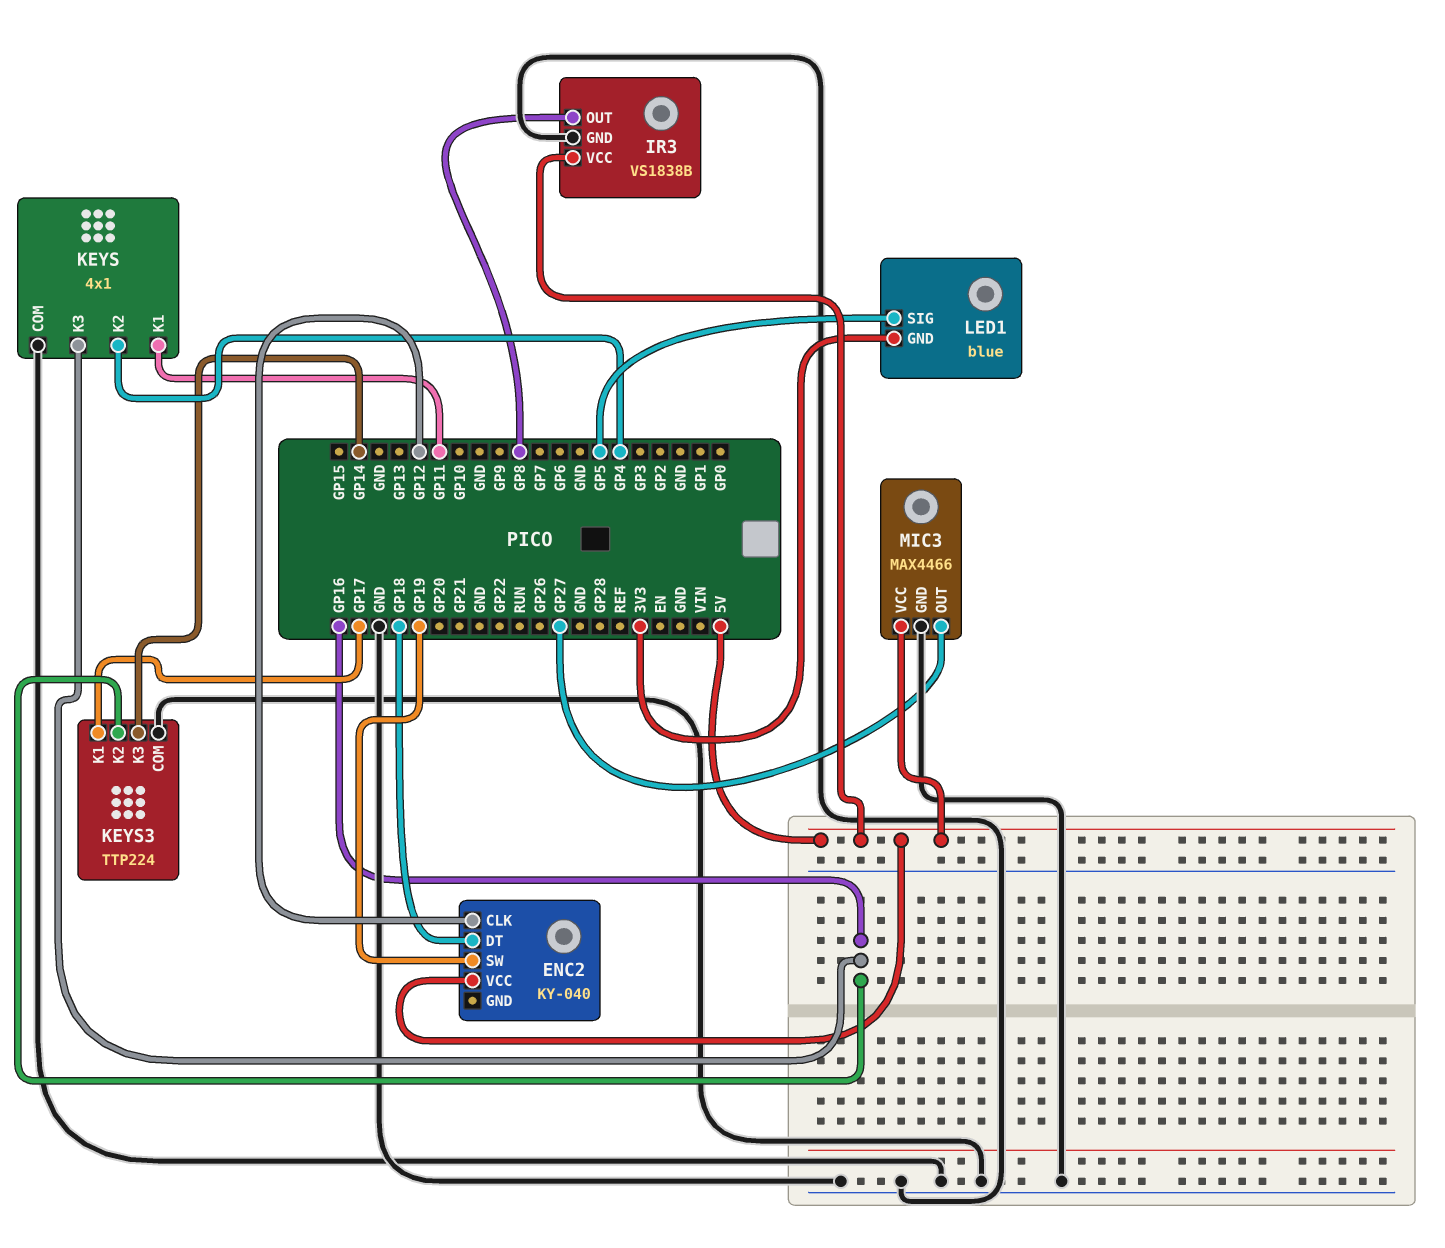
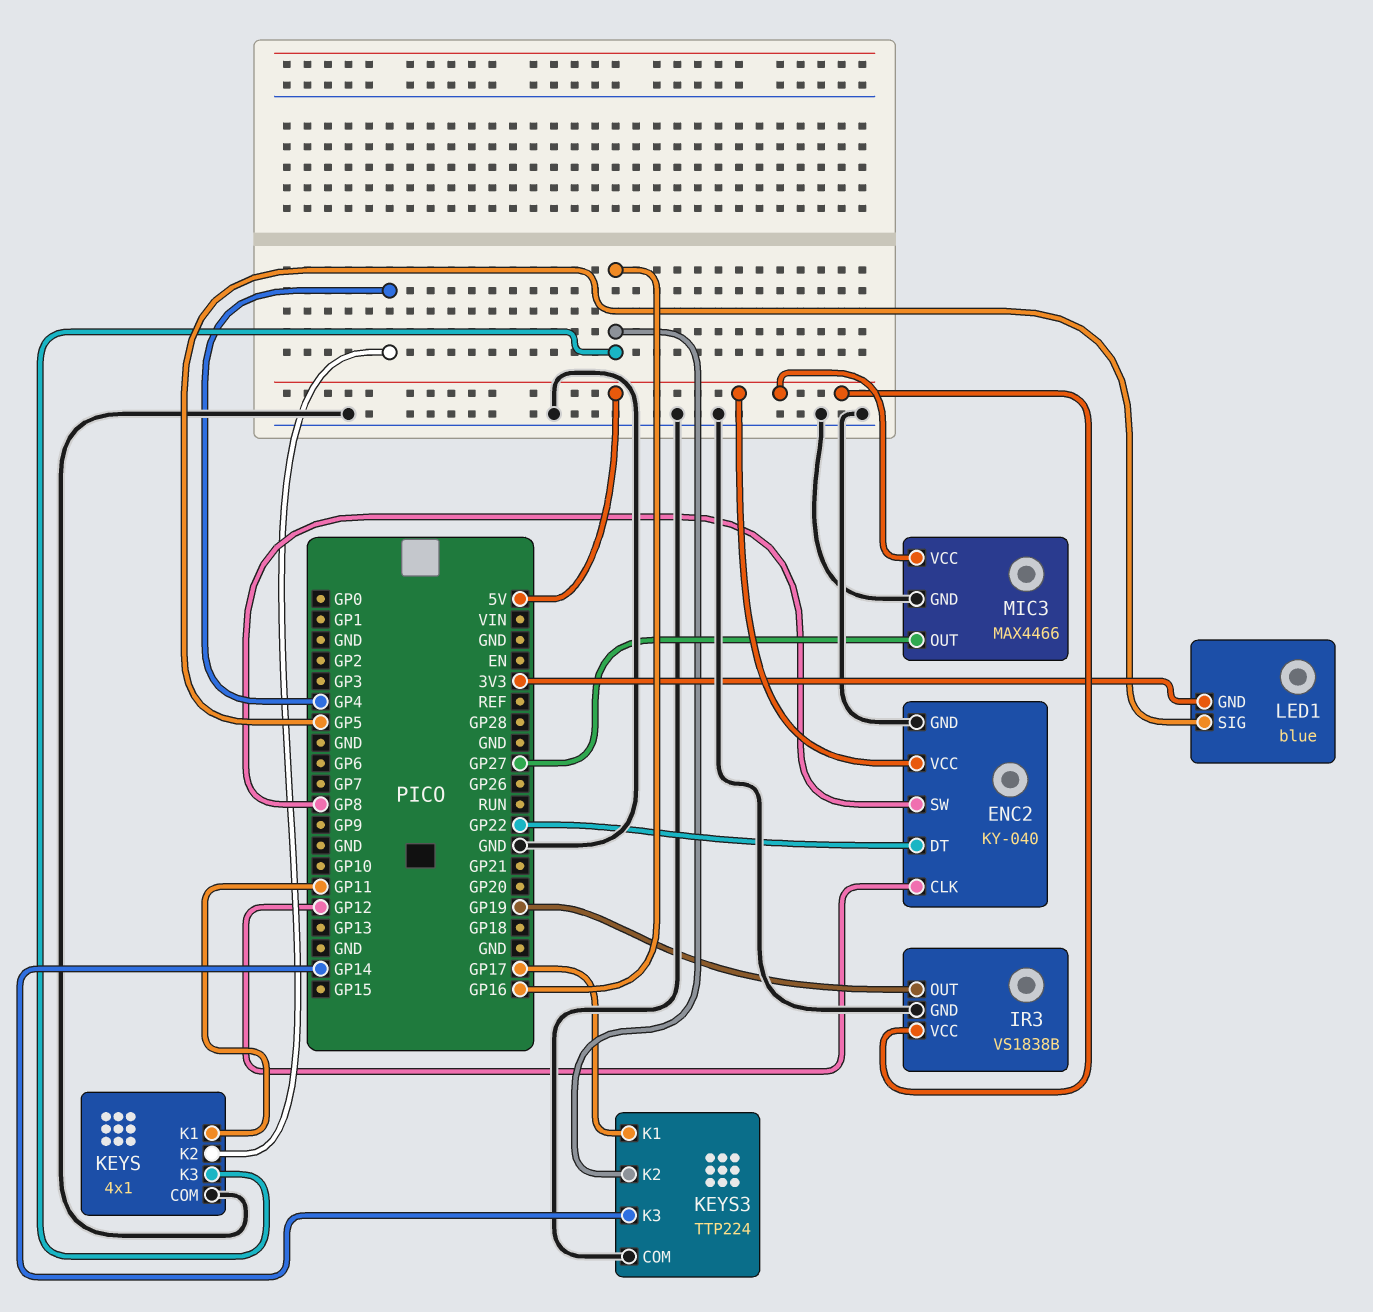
ENC2 pin DT: GP18 -> GP22
ENC2 pin GND: none -> GND
ENC2 pin SW: GP19 -> GP8
IR3 pin OUT: GP8 -> GP19

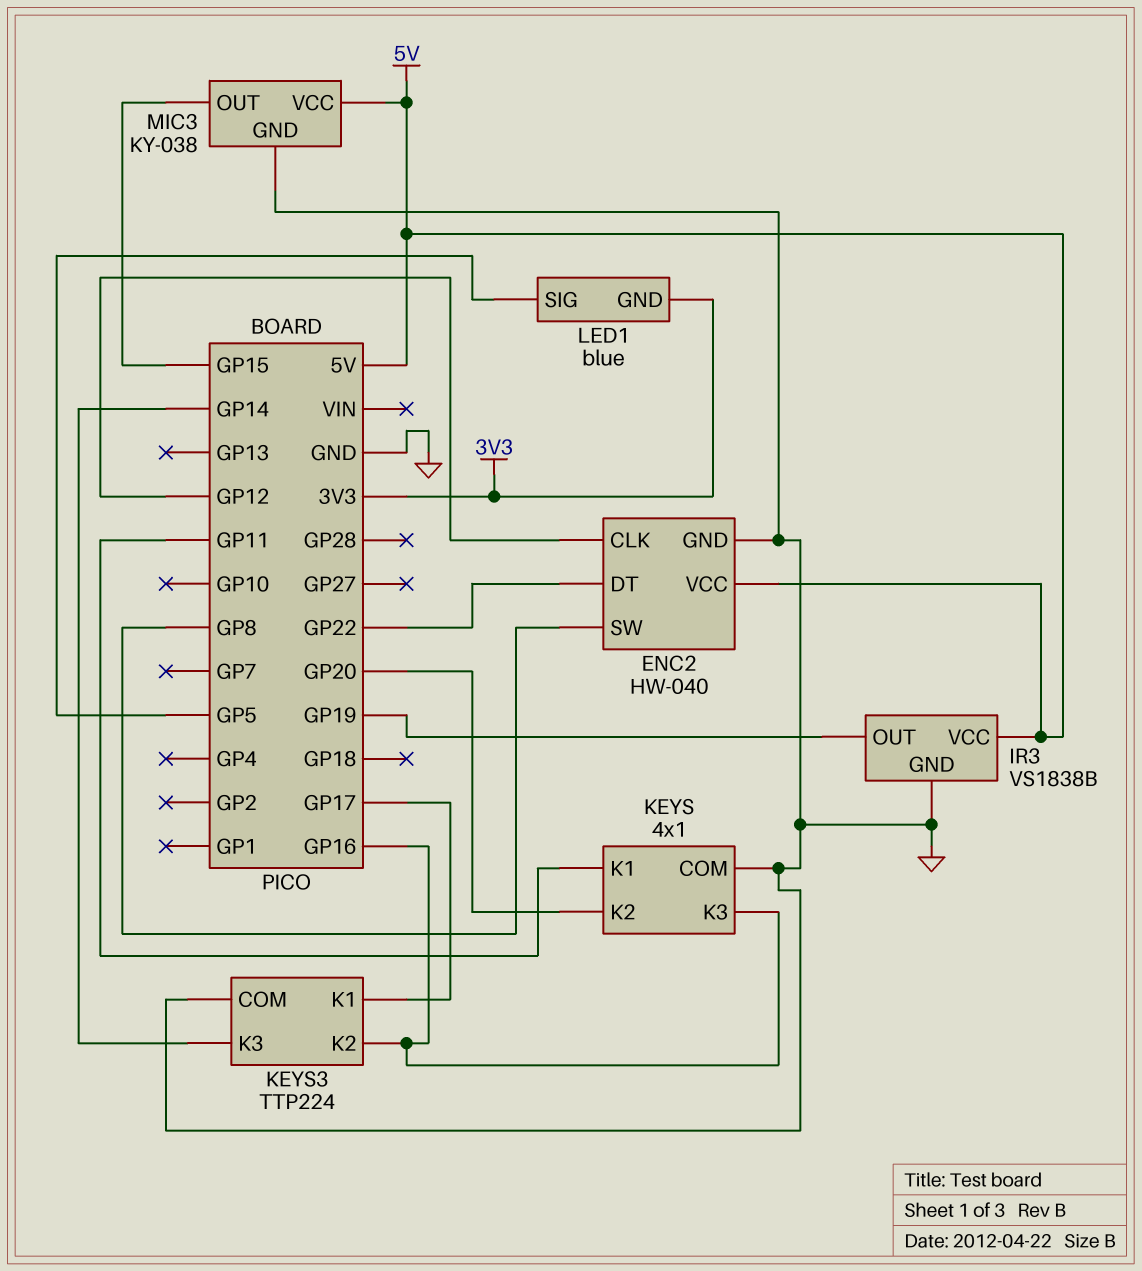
ENC2: KY-040 -> HW-040
KEYS pin K2: GP4 -> GP20
MIC3: MAX4466 -> KY-038
MIC3 pin OUT: GP27 -> GP15

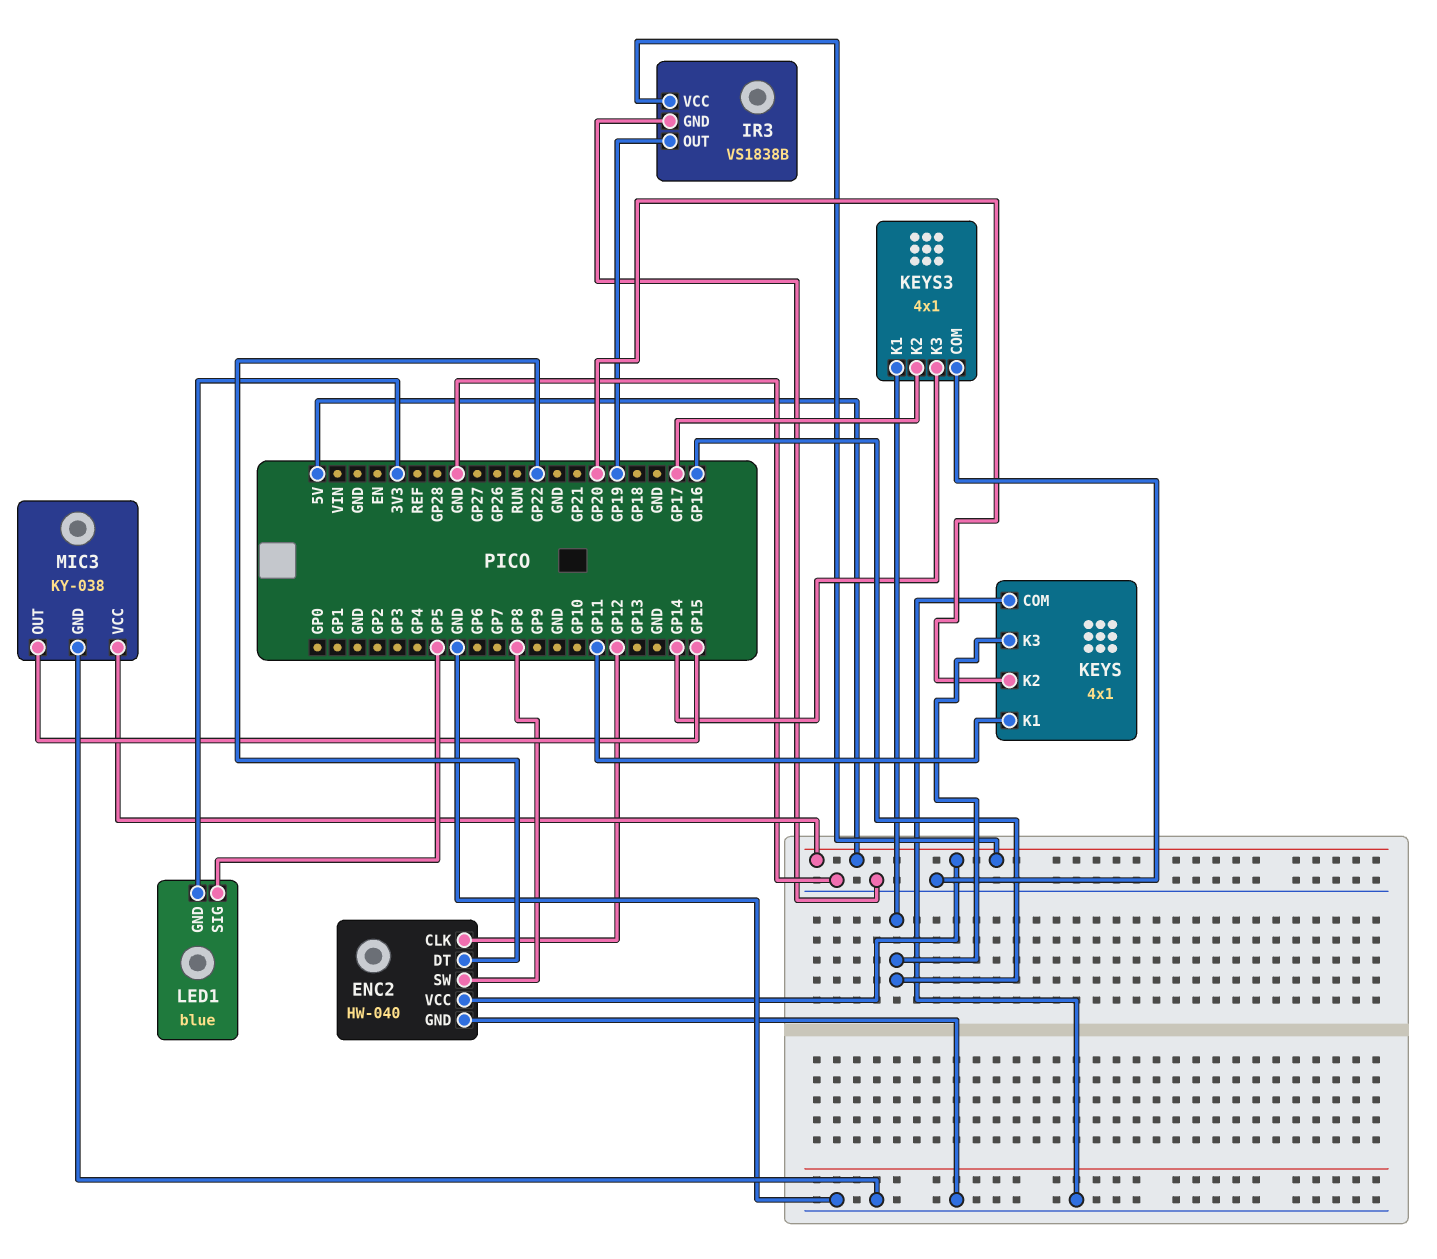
KEYS3: TTP224 -> 4x1
KEYS3 pin K1: GP17 -> GP16
KEYS3 pin K2: GP16 -> GP17

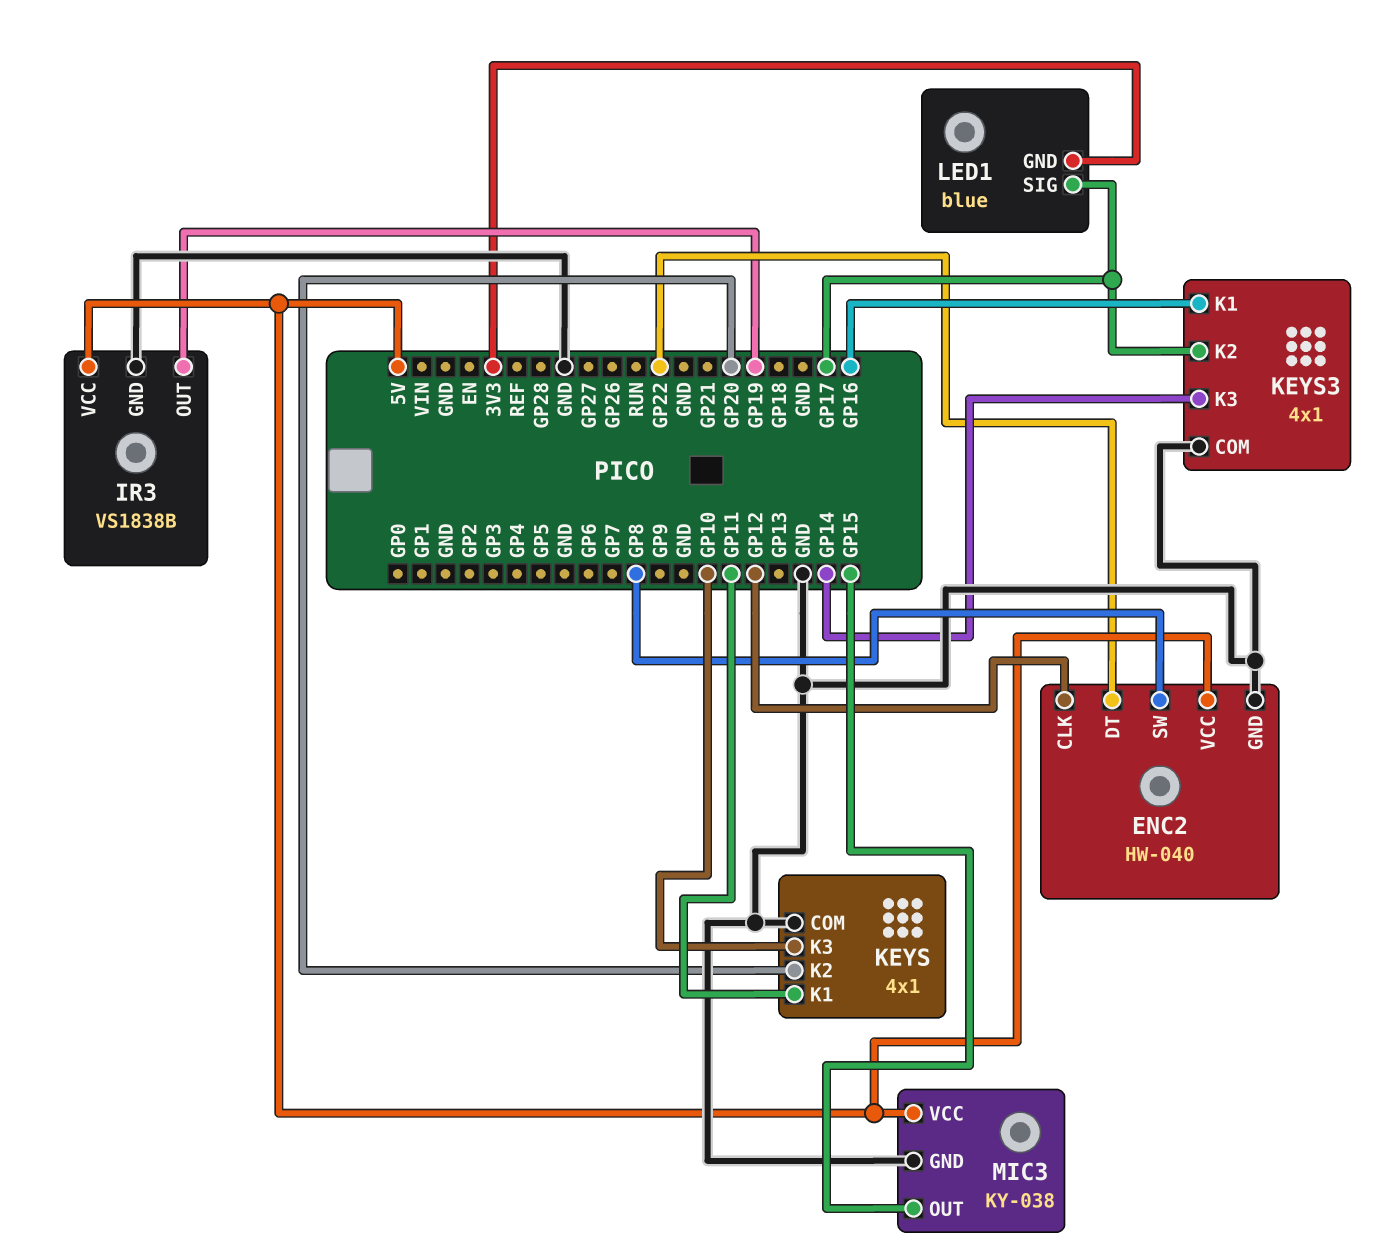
KEYS pin K3: GP16 -> GP10
LED1 pin SIG: GP5 -> GP17

